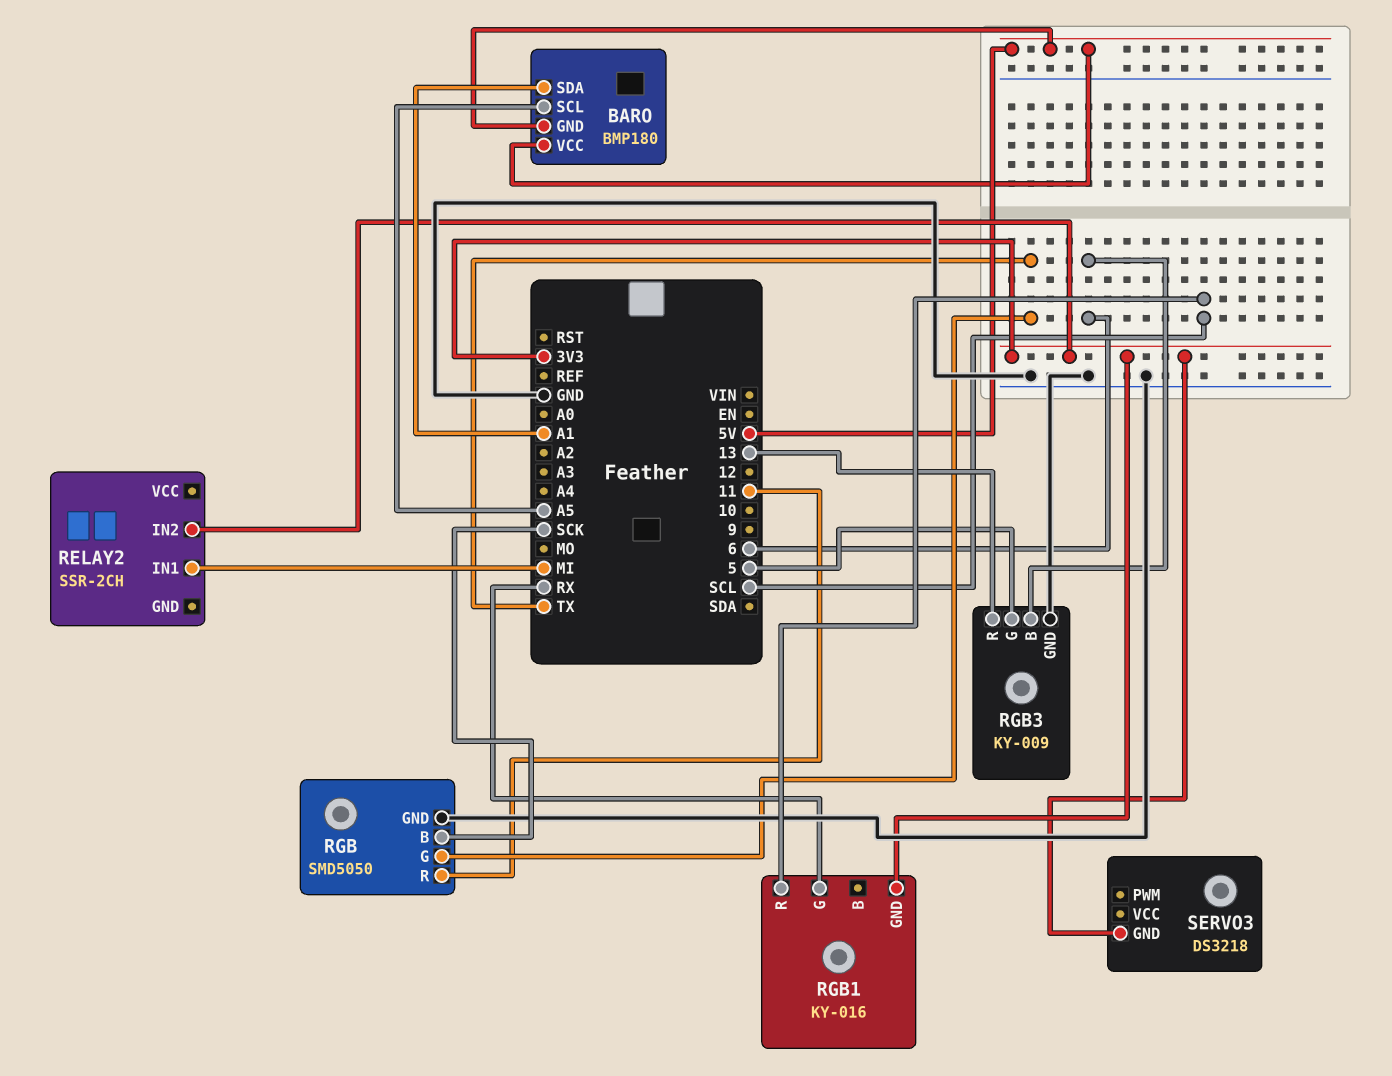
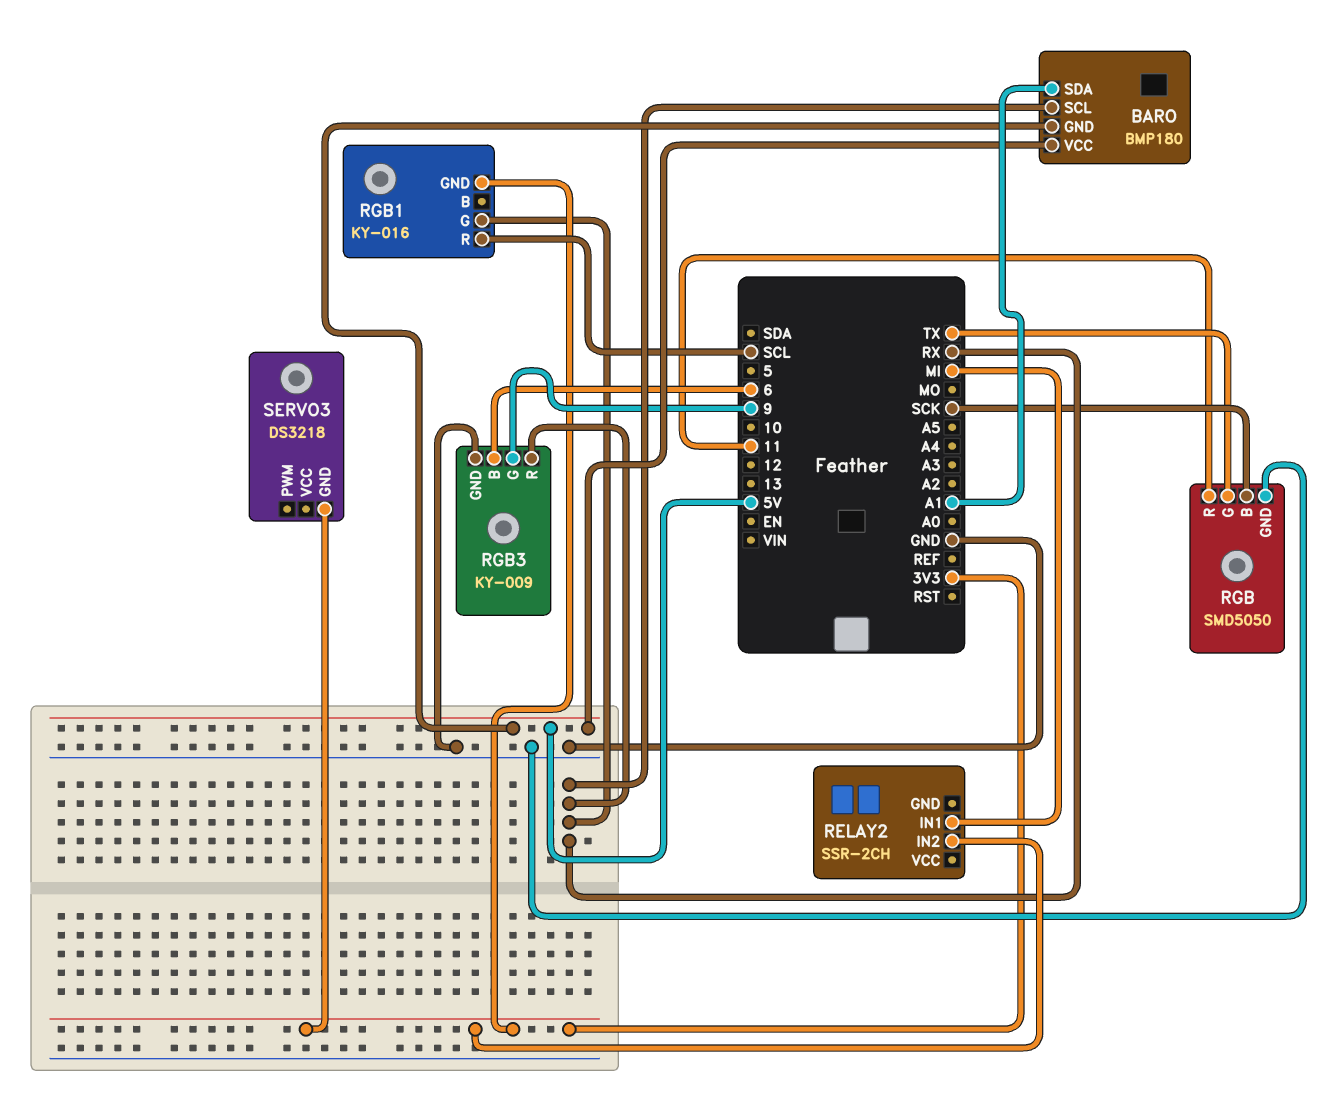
BARO pin SCL: A5 -> RX
RGB3 pin G: 5 -> 9
RGB3 pin R: 13 -> RX

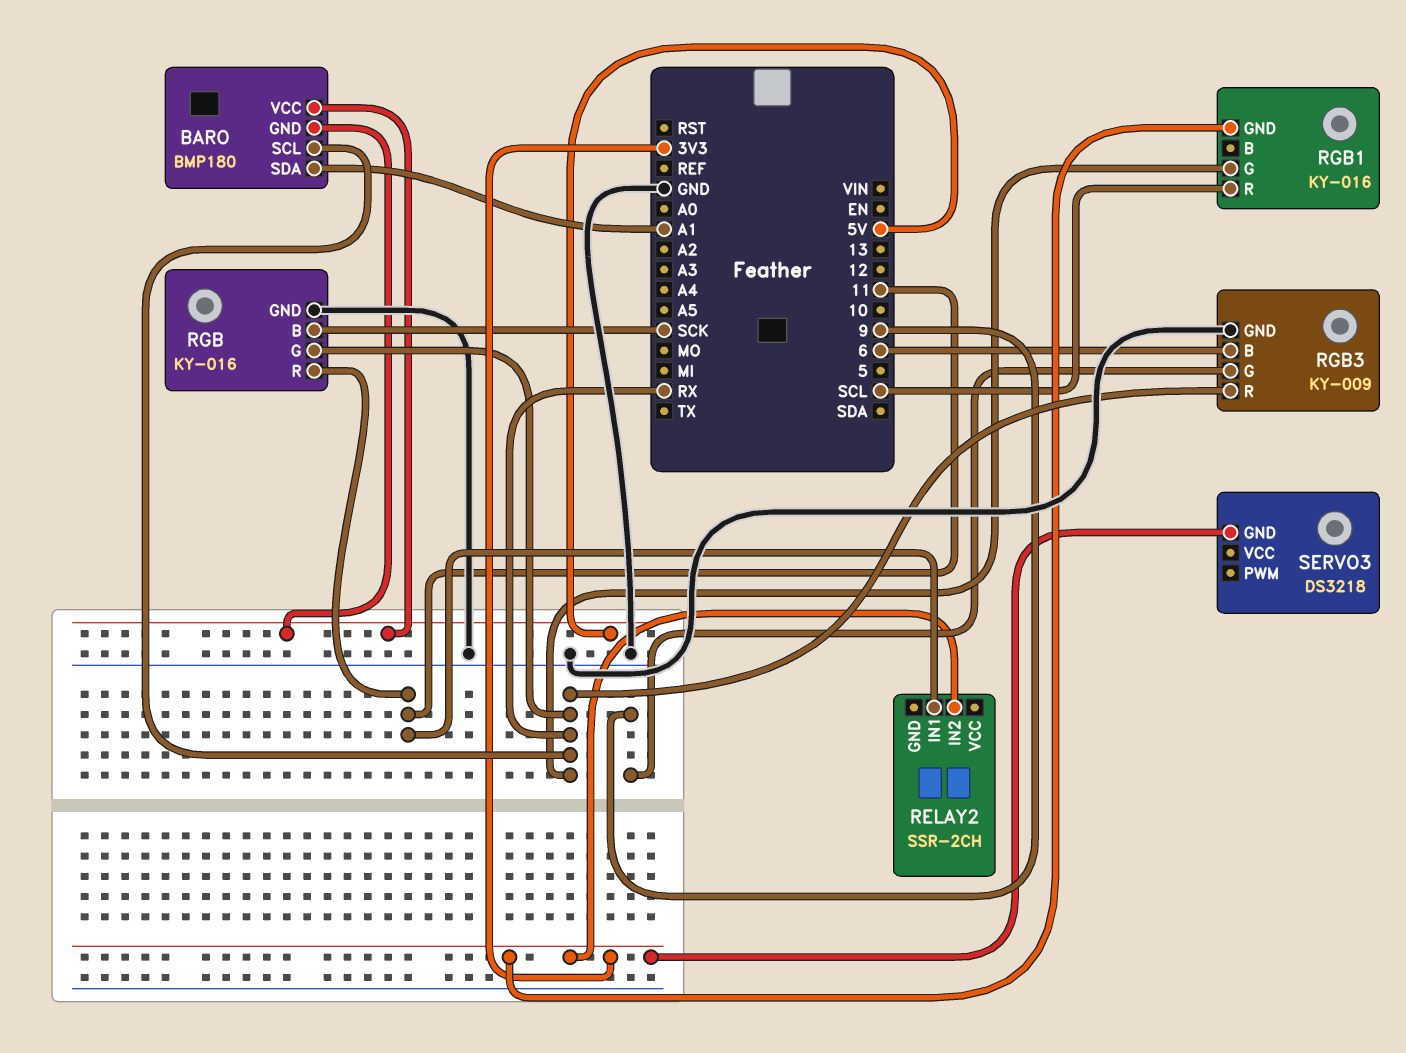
RELAY2 pin IN1: MI -> 11
RGB: SMD5050 -> KY-016
RGB pin G: TX -> RX

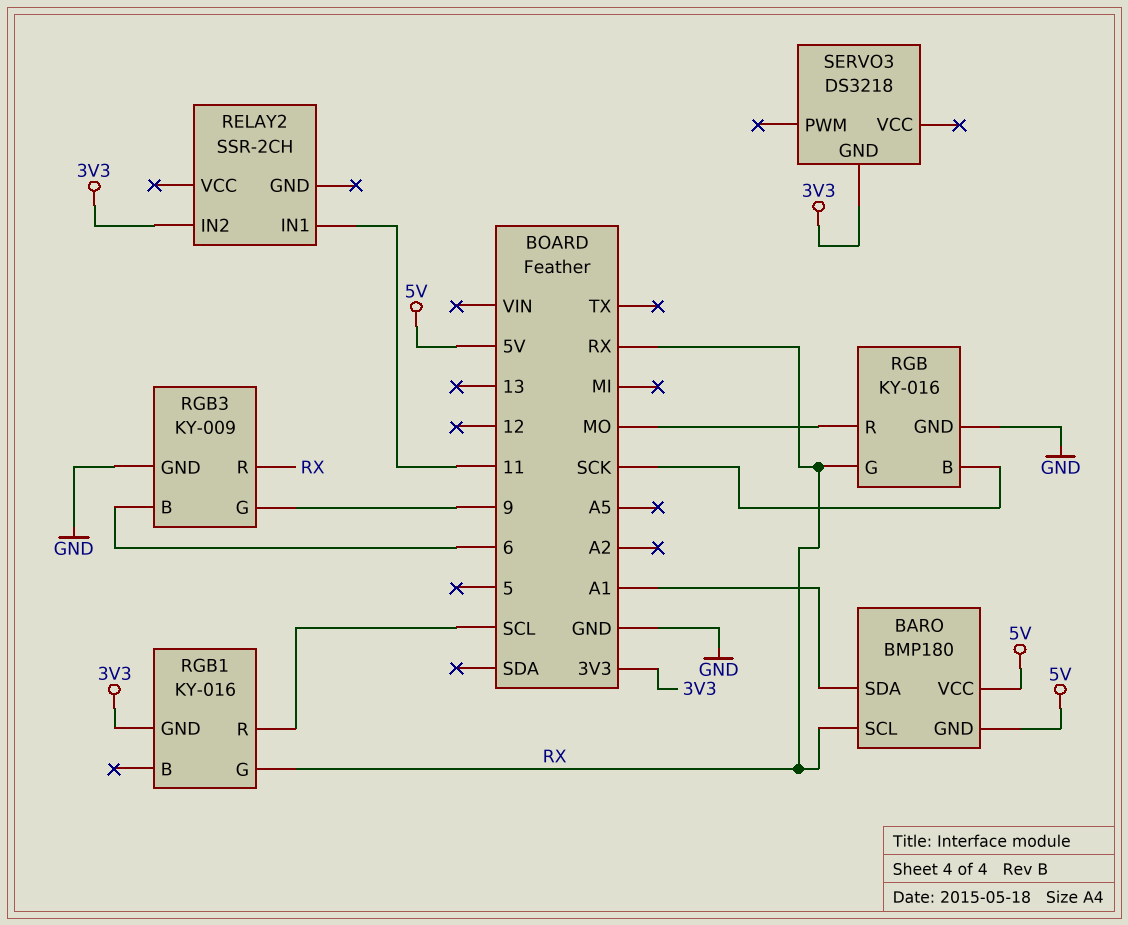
RGB pin R: 11 -> MO

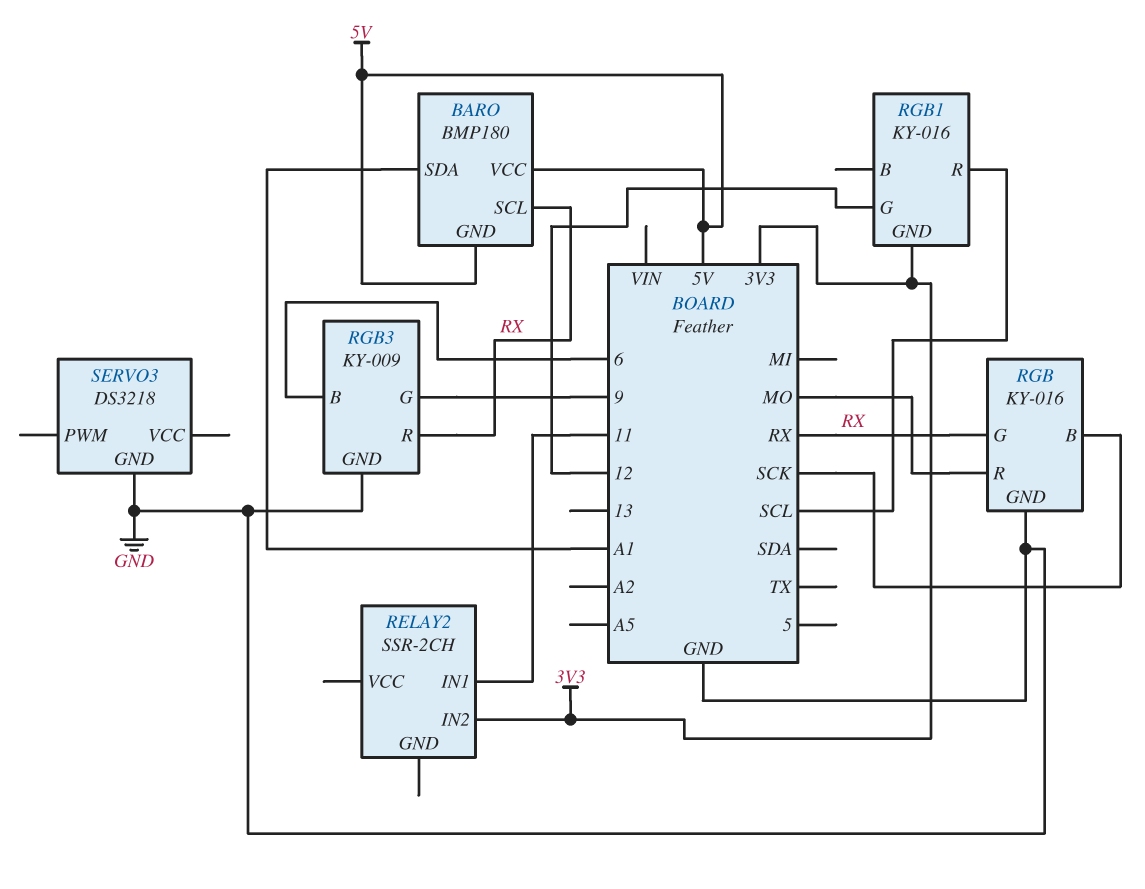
RGB1 pin G: RX -> 12
SERVO3 pin GND: 3V3 -> GND

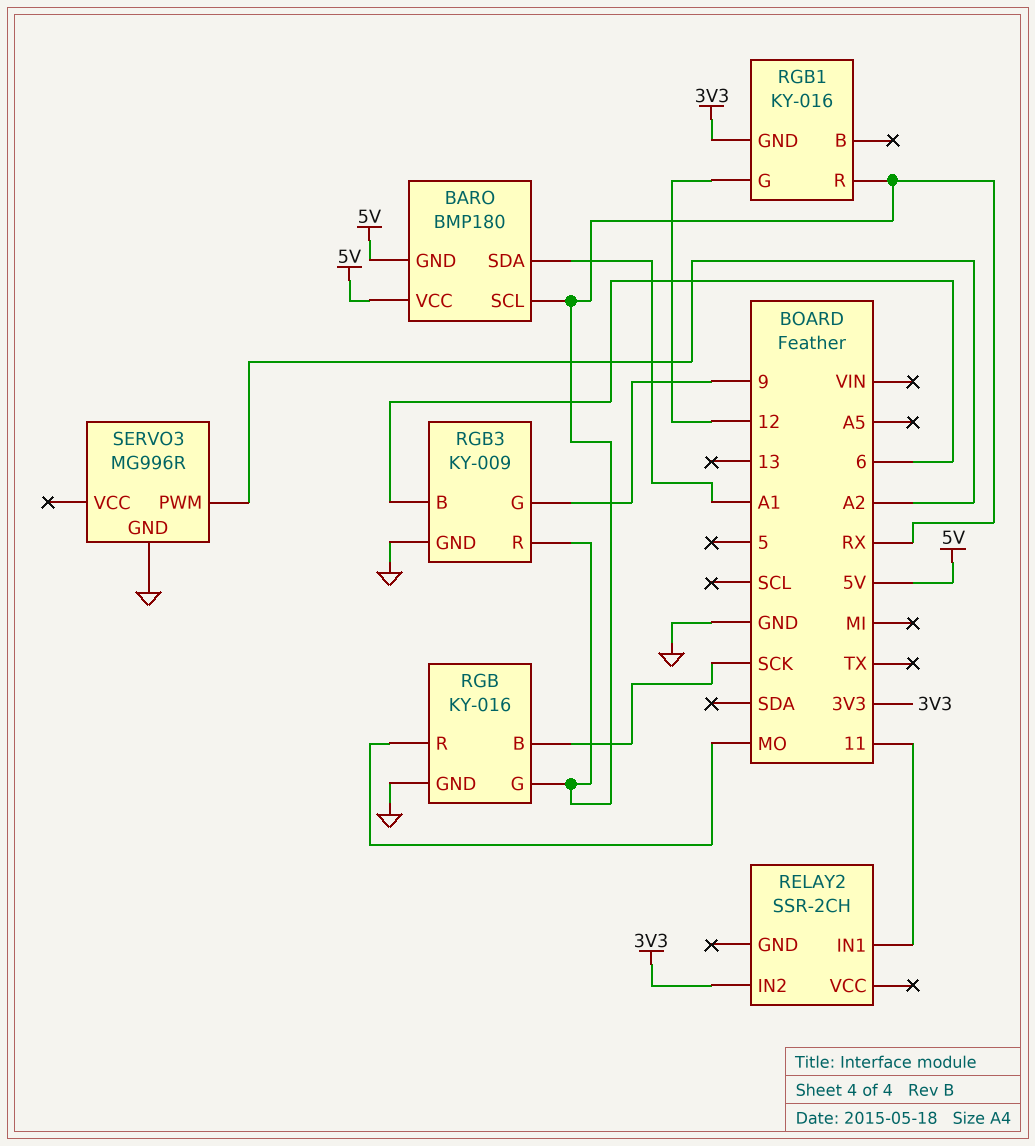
RGB1 pin R: SCL -> RX
SERVO3: DS3218 -> MG996R
SERVO3 pin PWM: none -> A2

